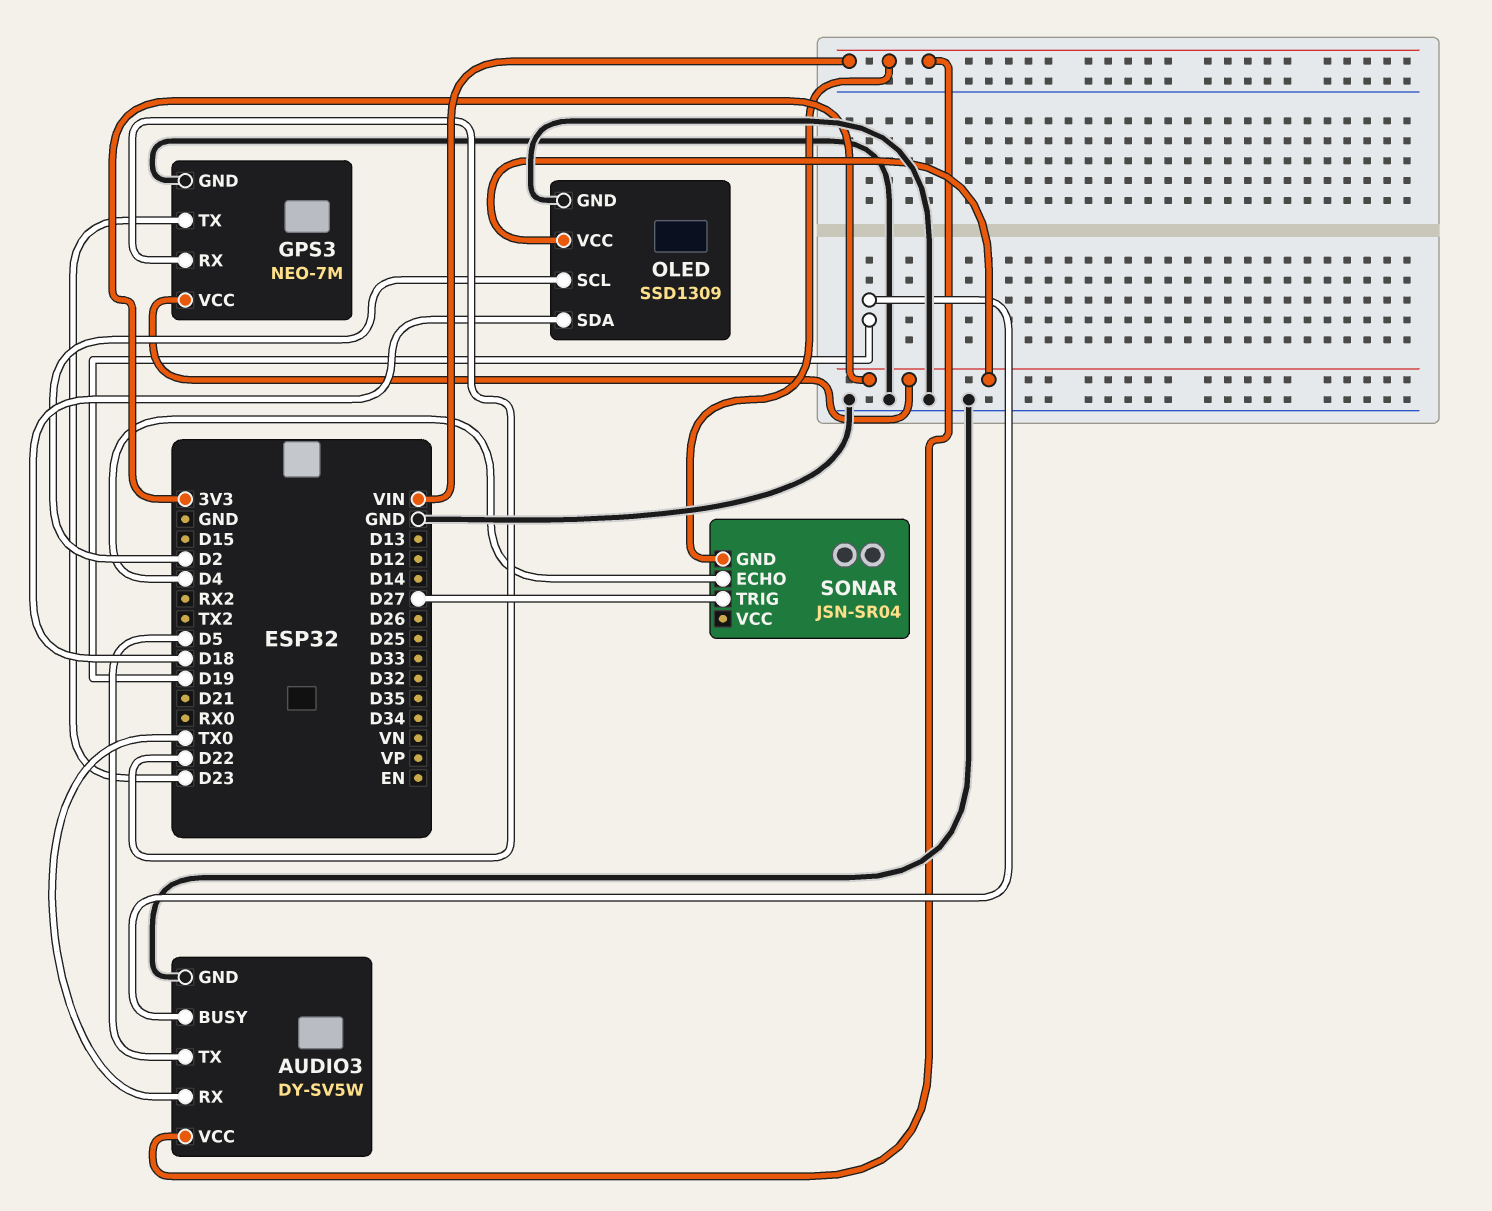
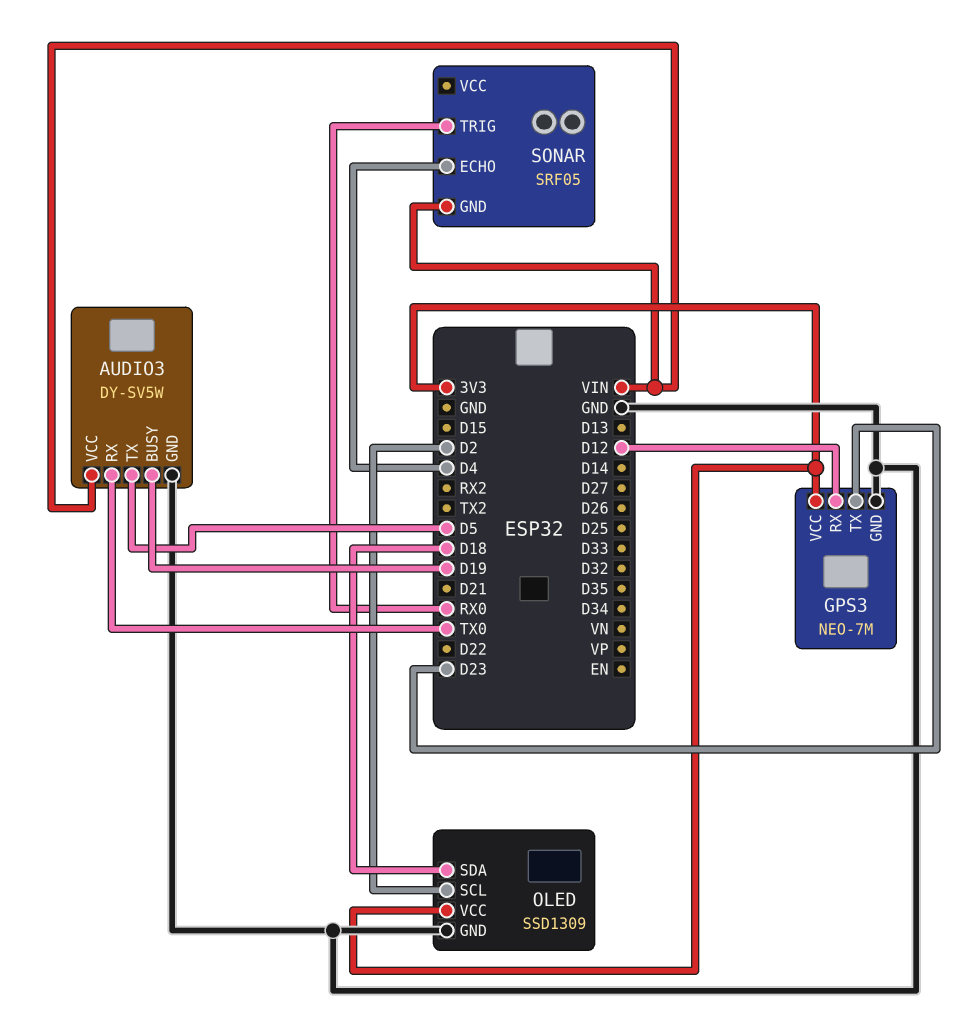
GPS3 pin RX: D22 -> D12
SONAR: JSN-SR04 -> SRF05
SONAR pin TRIG: D27 -> RX0

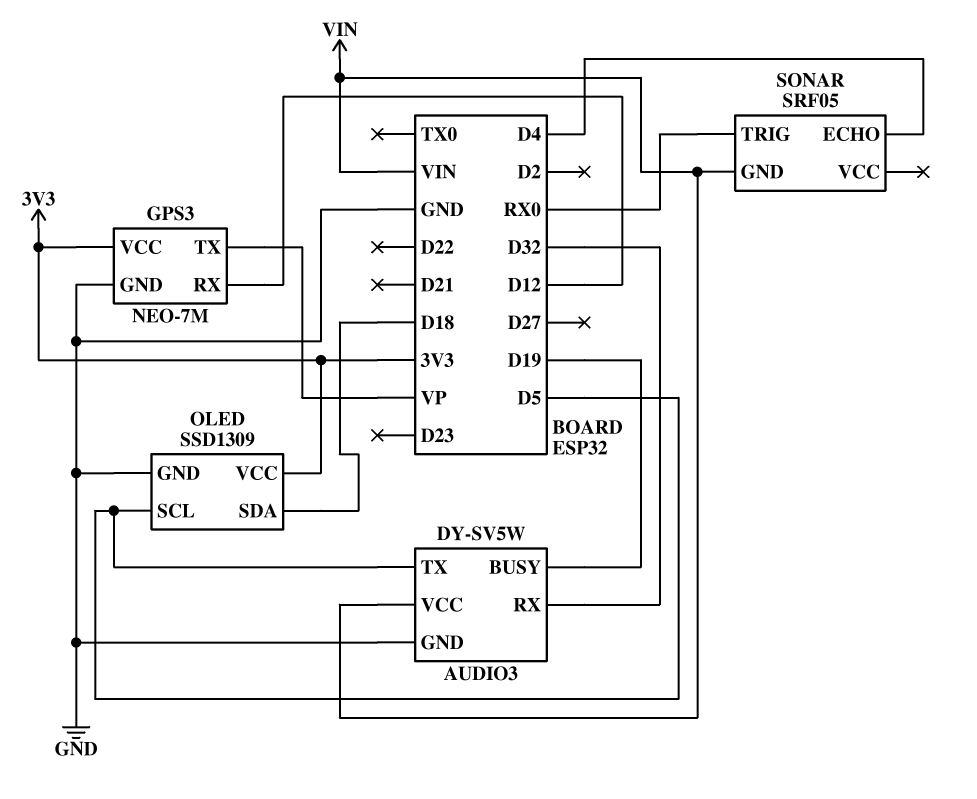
AUDIO3 pin RX: TX0 -> D32
GPS3 pin TX: D23 -> VP
OLED pin SCL: D2 -> D5

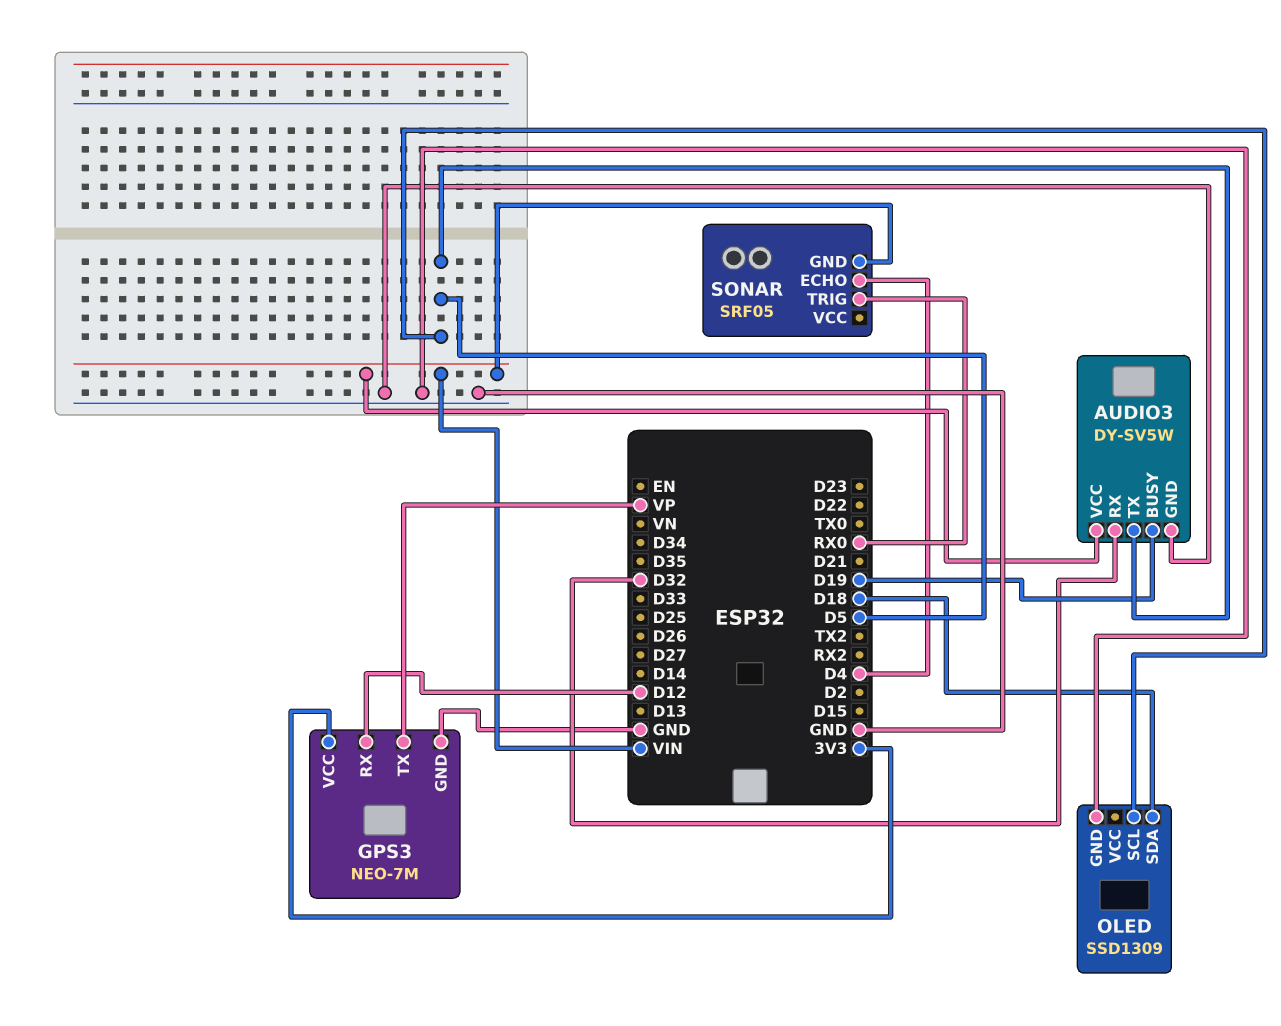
OLED pin VCC: 3V3 -> none

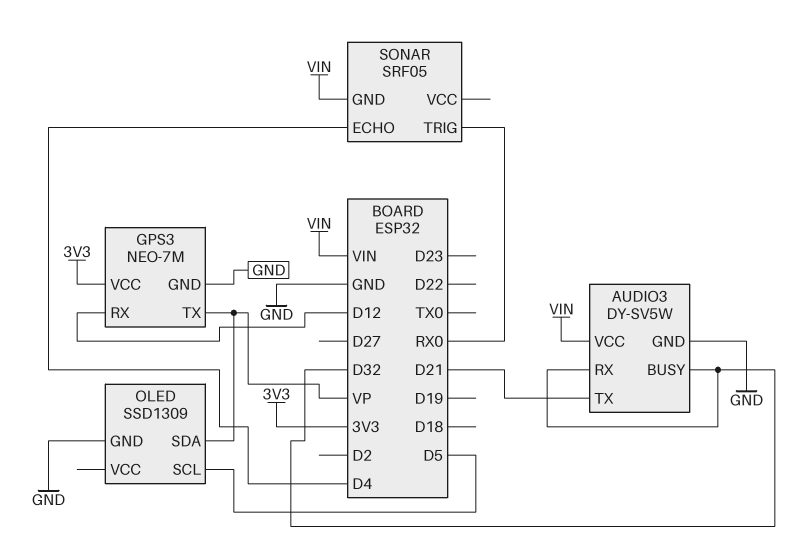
AUDIO3 pin BUSY: D19 -> D32
AUDIO3 pin TX: D5 -> D21
OLED pin SDA: D18 -> VP

